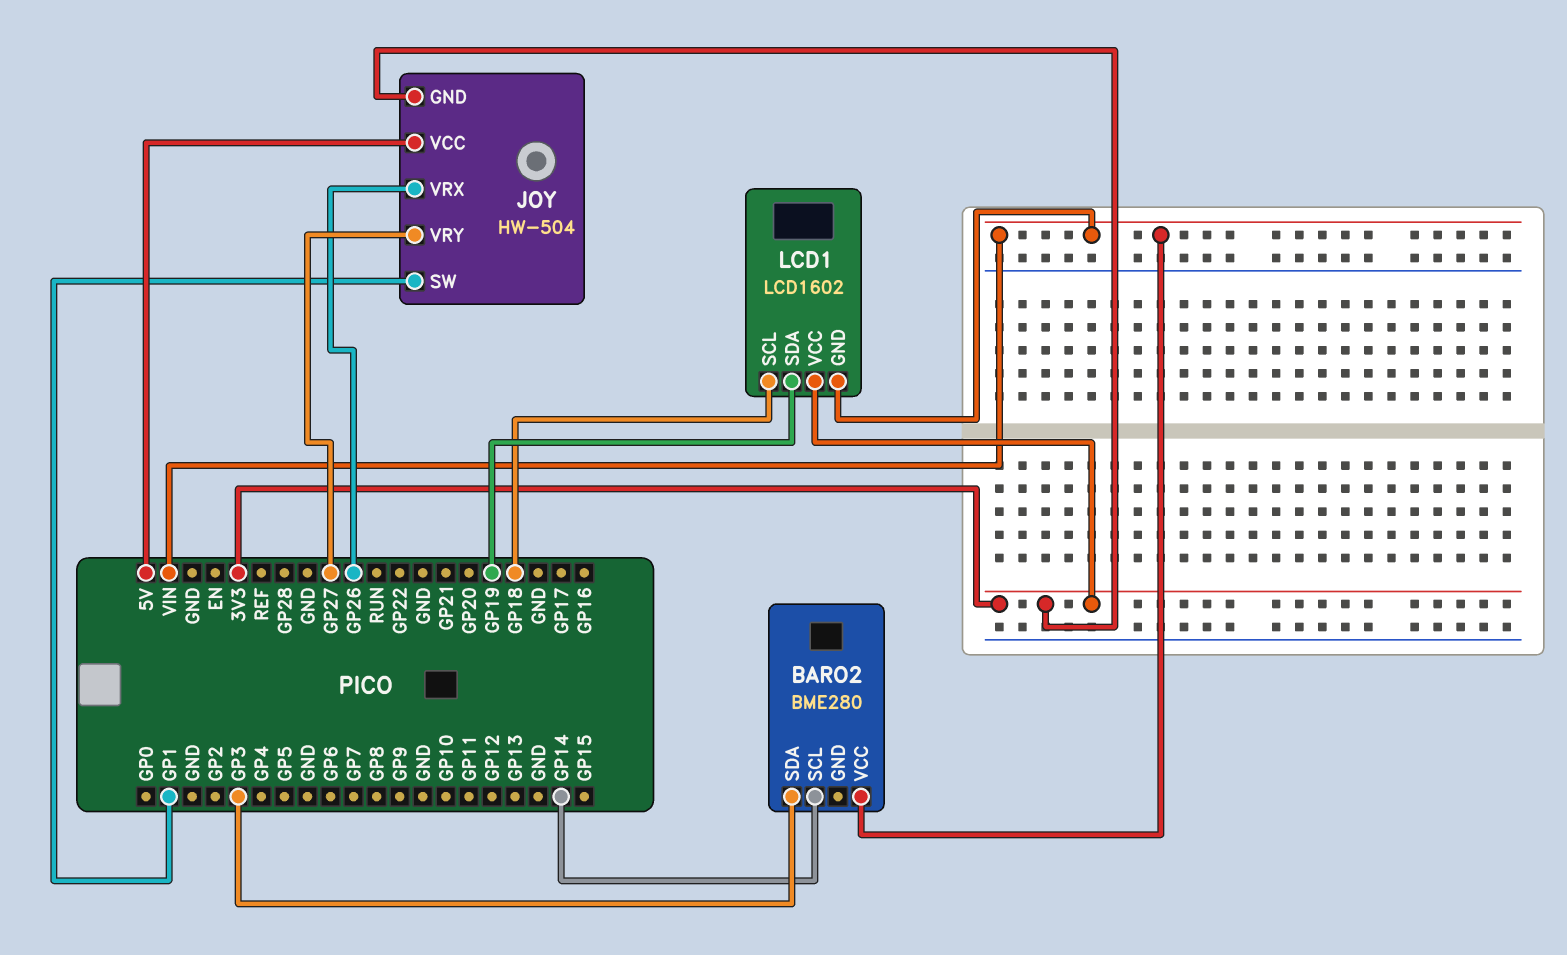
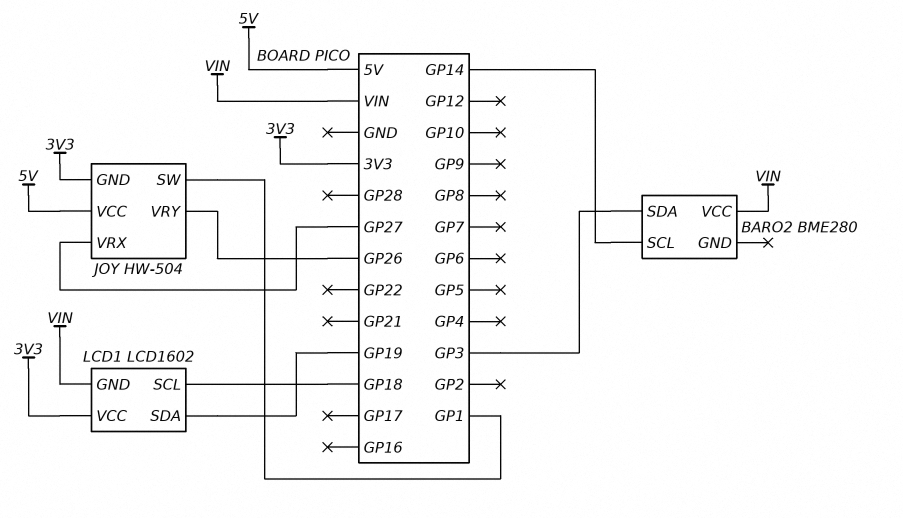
JOY pin VRX: GP26 -> GP27
JOY pin VRY: GP27 -> GP26

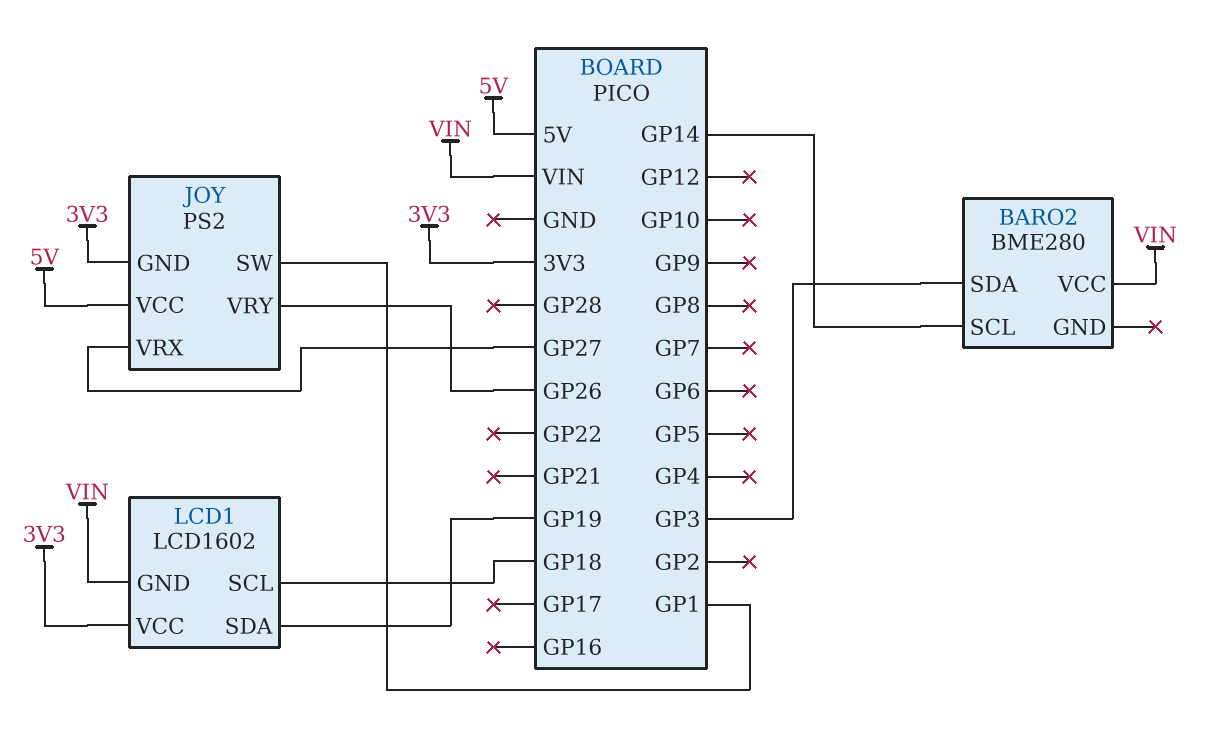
JOY: HW-504 -> PS2

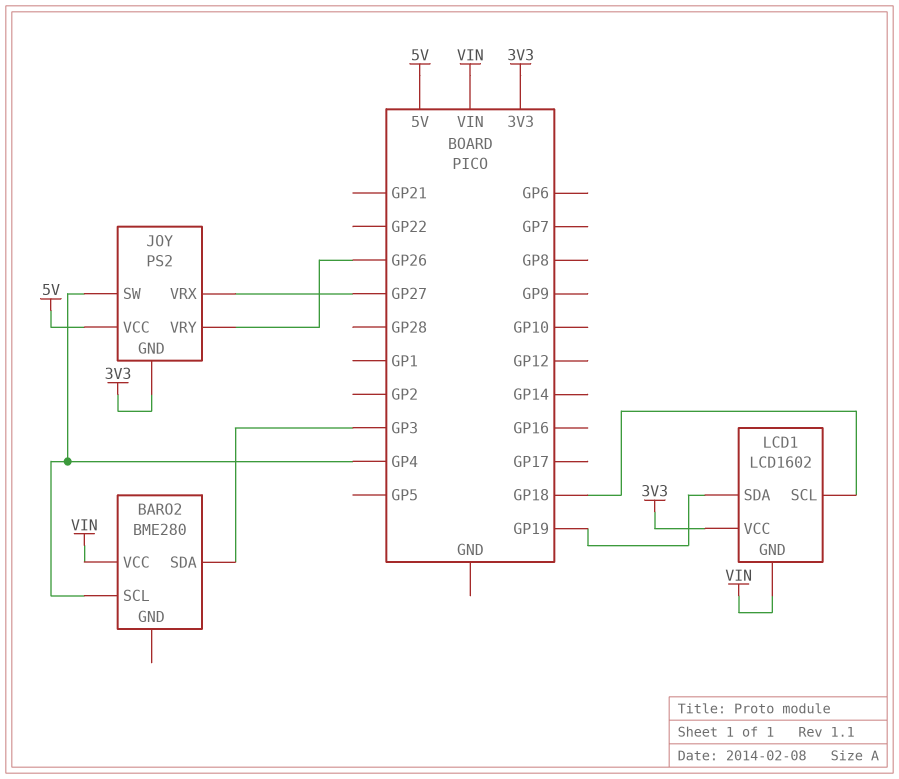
BARO2 pin SCL: GP14 -> GP4
JOY pin SW: GP1 -> GP4

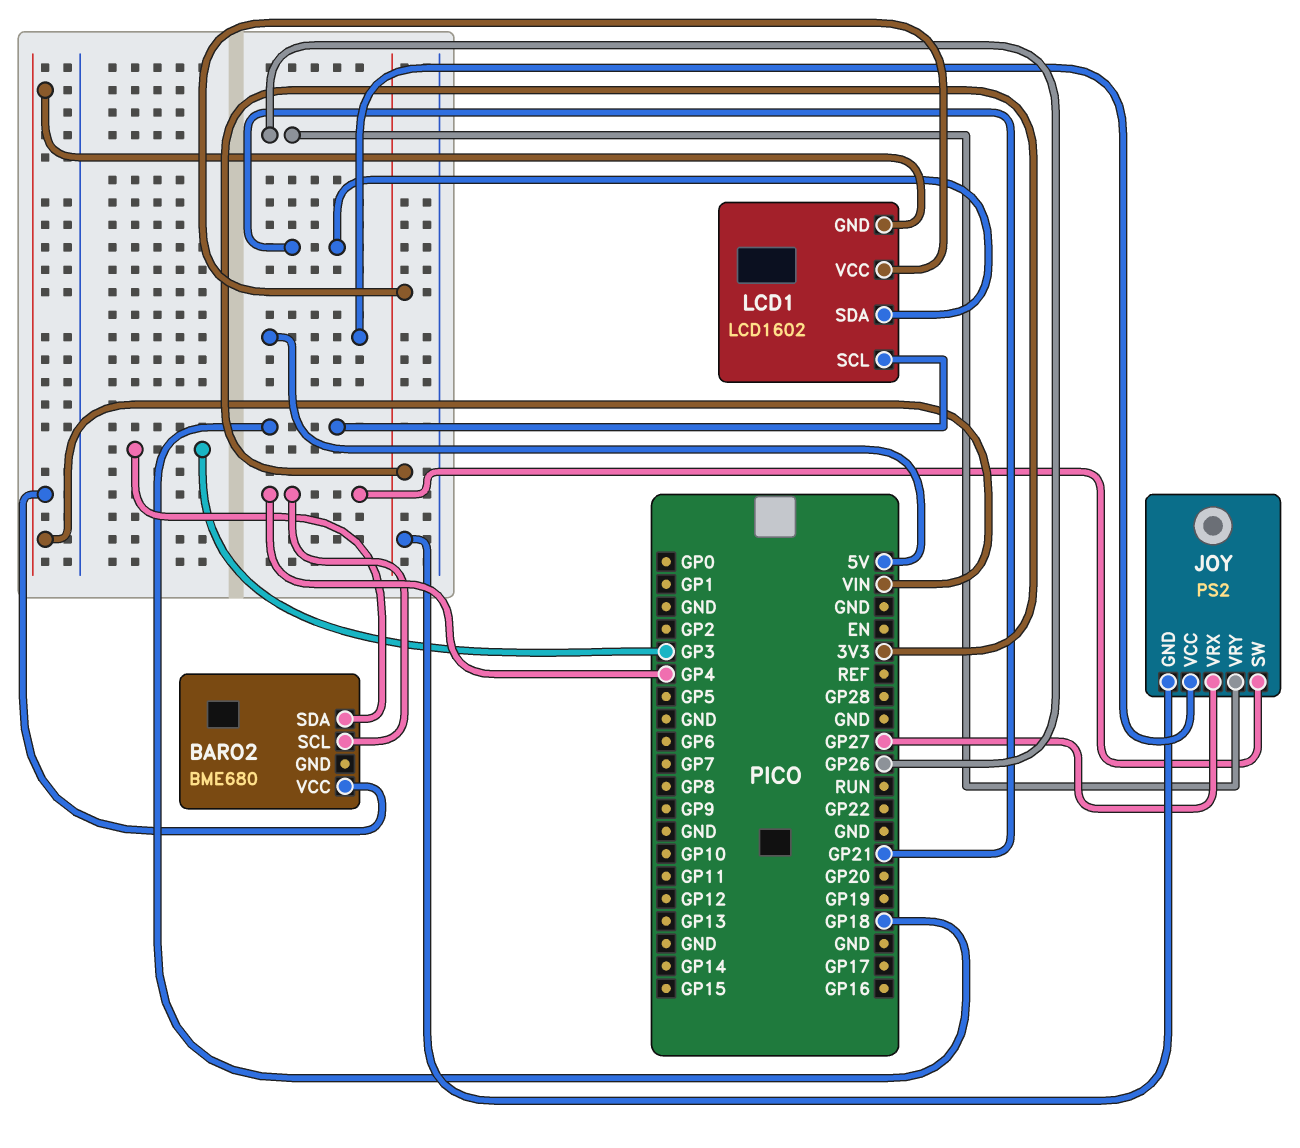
BARO2: BME280 -> BME680
LCD1 pin SDA: GP19 -> GP21

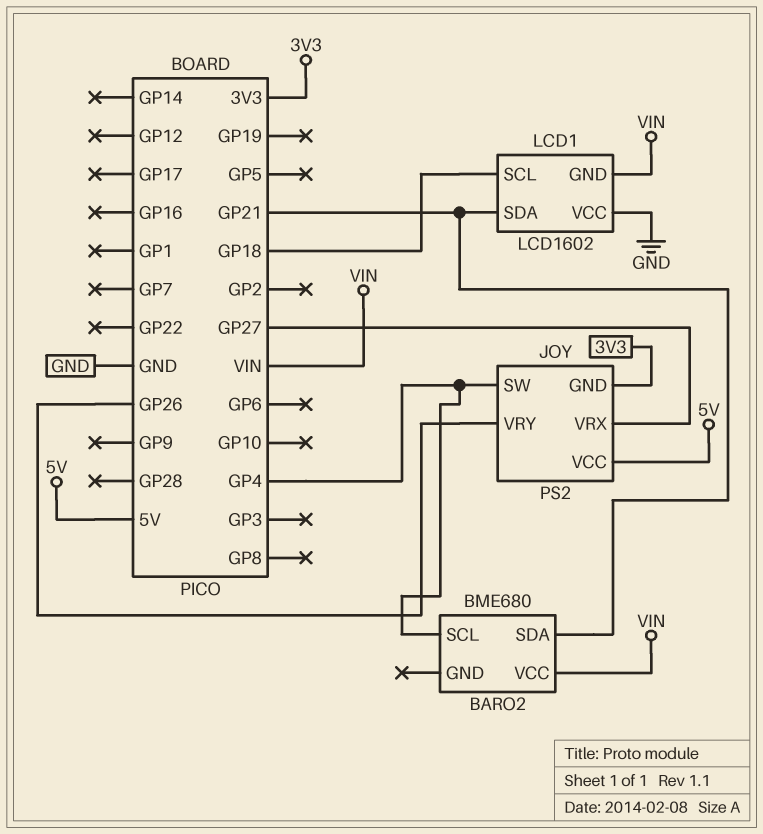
BARO2 pin SDA: GP3 -> GP21
LCD1 pin VCC: 3V3 -> GND

